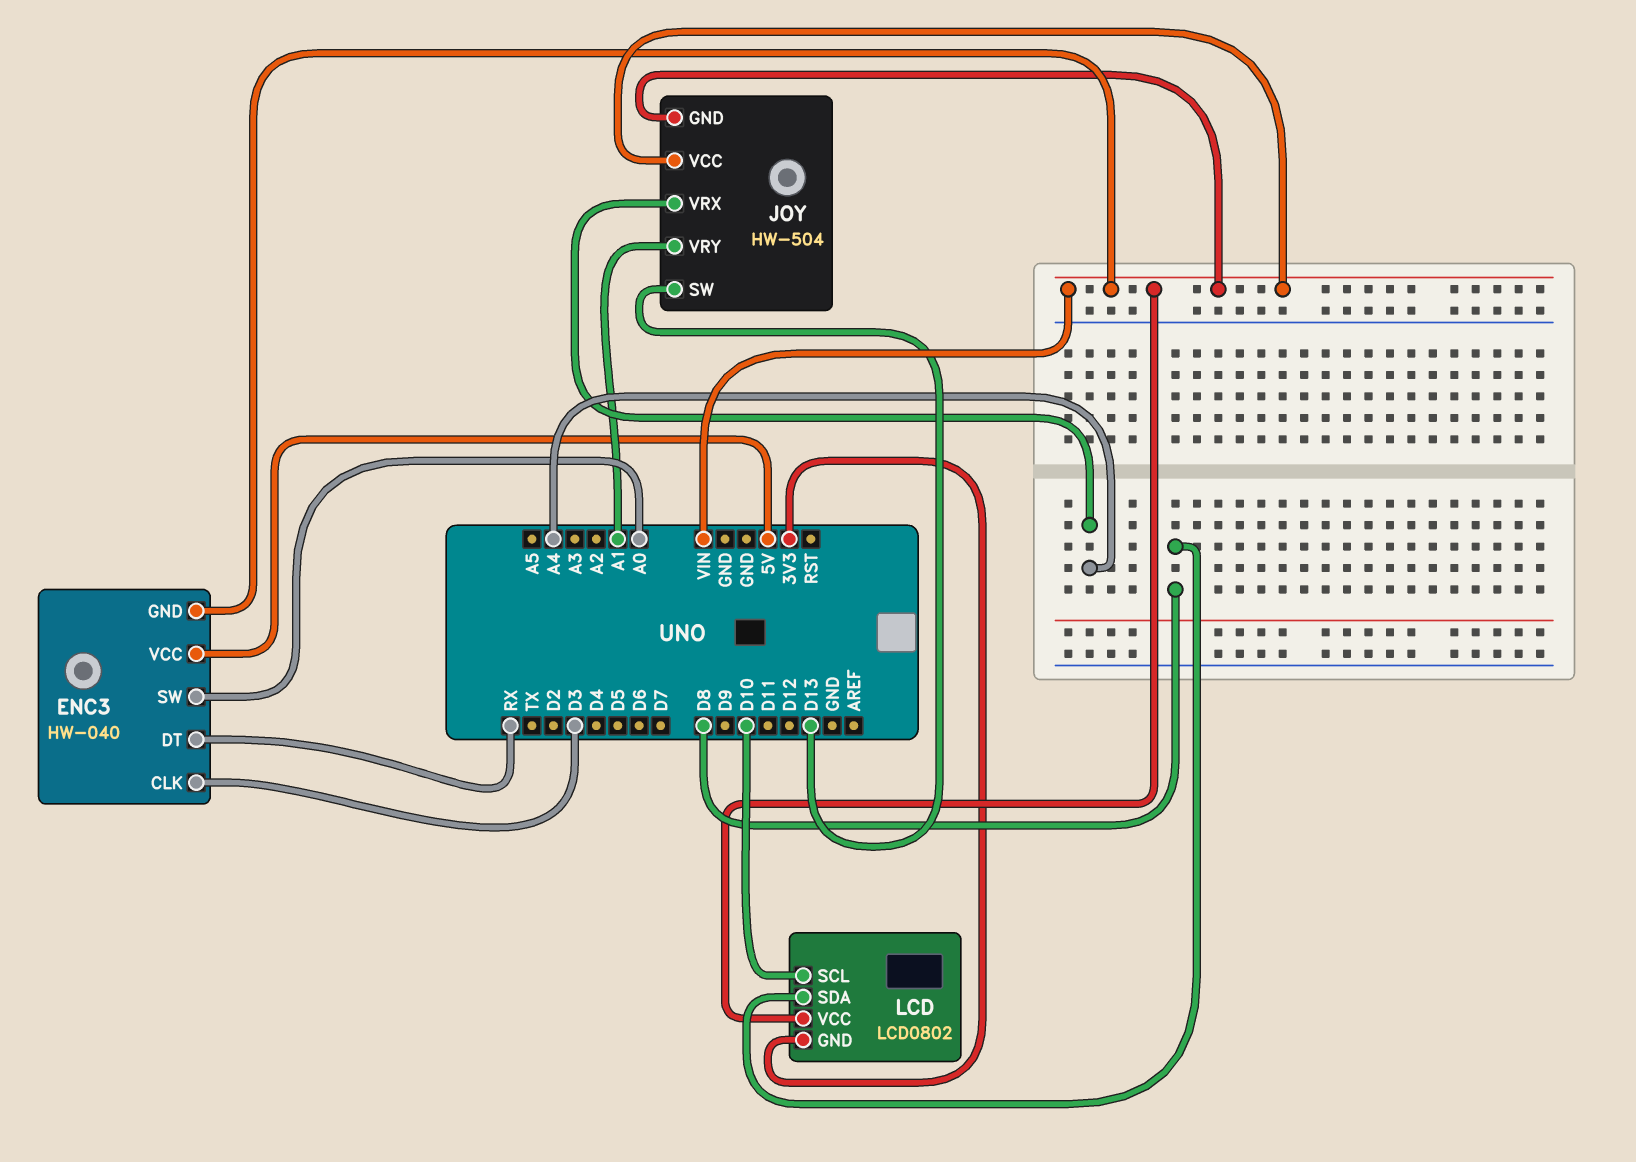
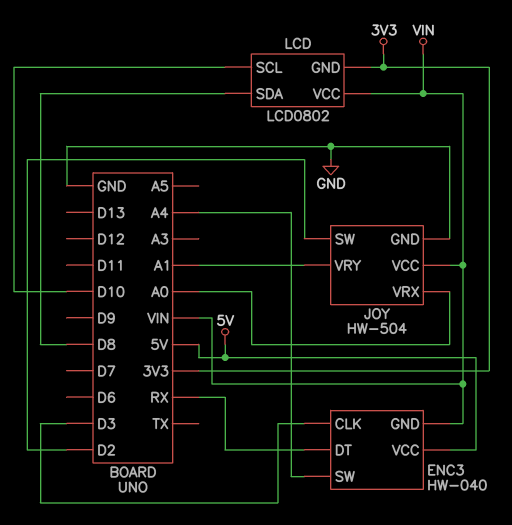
ENC3 pin SW: A0 -> A4
JOY pin GND: VIN -> GND
JOY pin SW: D13 -> D2
JOY pin VRX: A4 -> A0

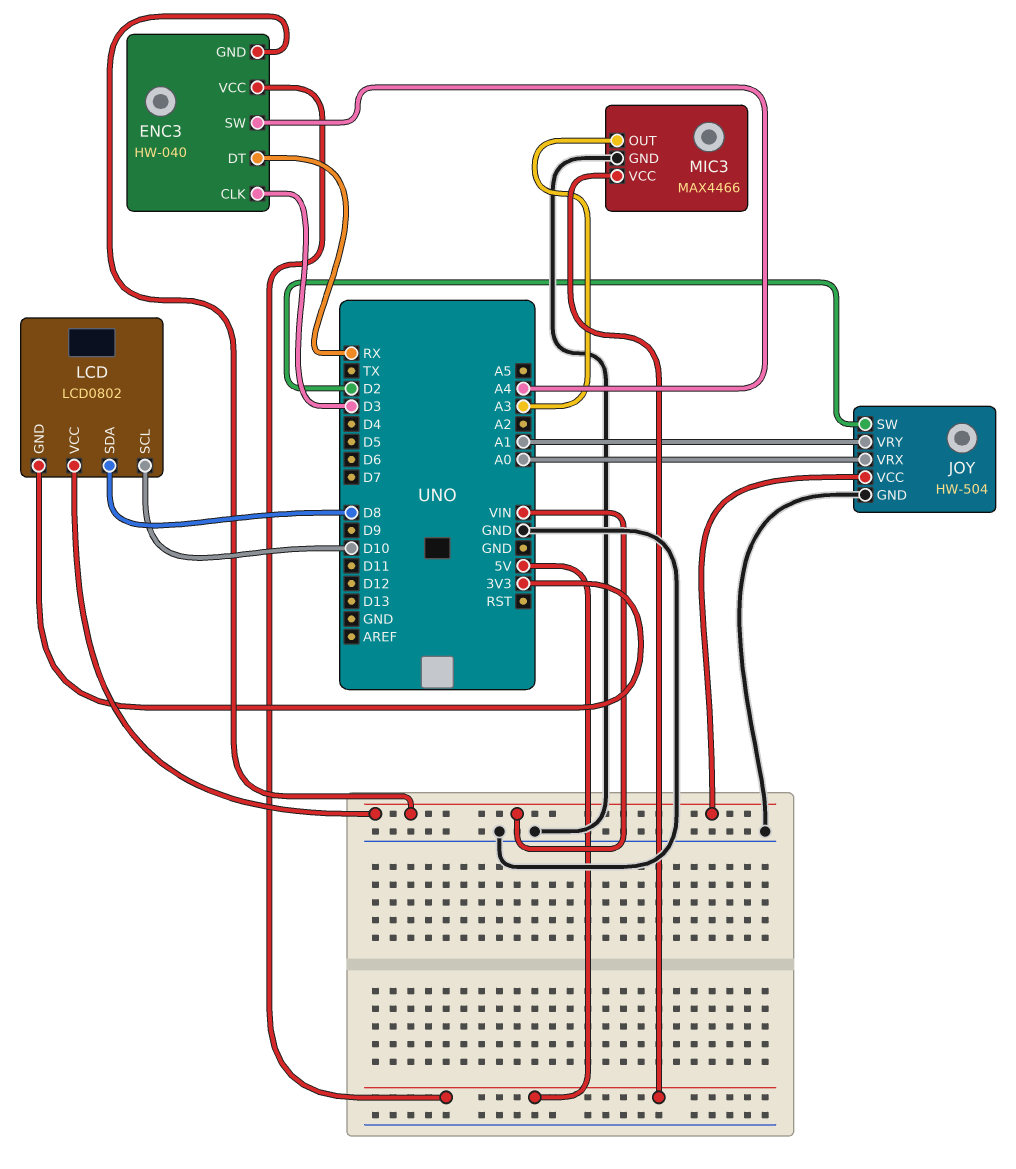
MIC3: none -> MAX4466
MIC3 pin GND: none -> GND
MIC3 pin OUT: none -> A3
MIC3 pin VCC: none -> 5V

